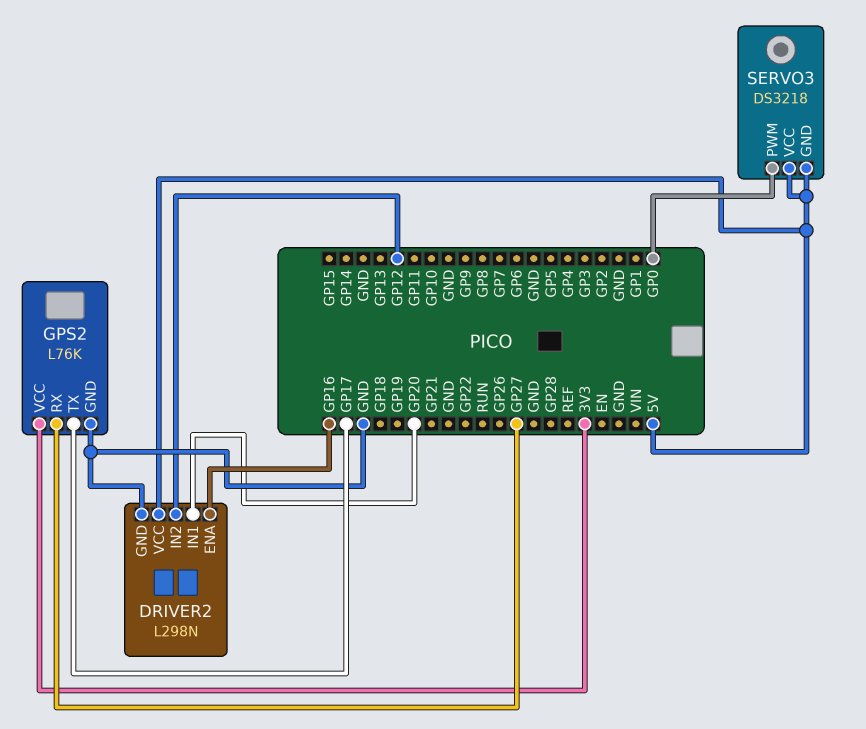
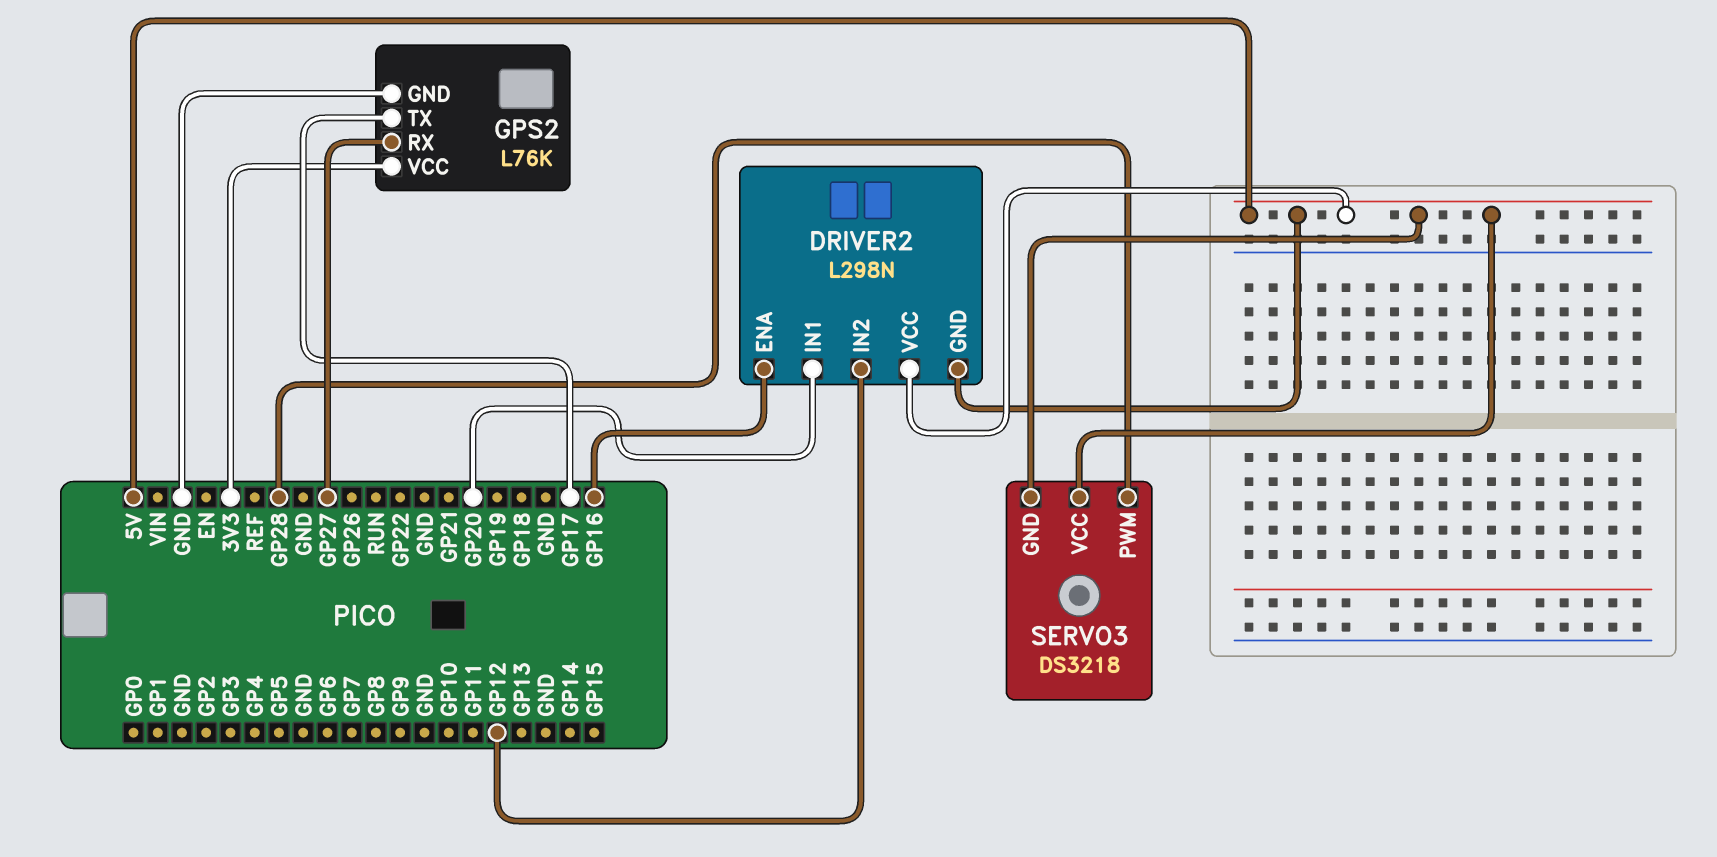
DRIVER2 pin GND: GND -> 5V
SERVO3 pin PWM: GP0 -> GP28

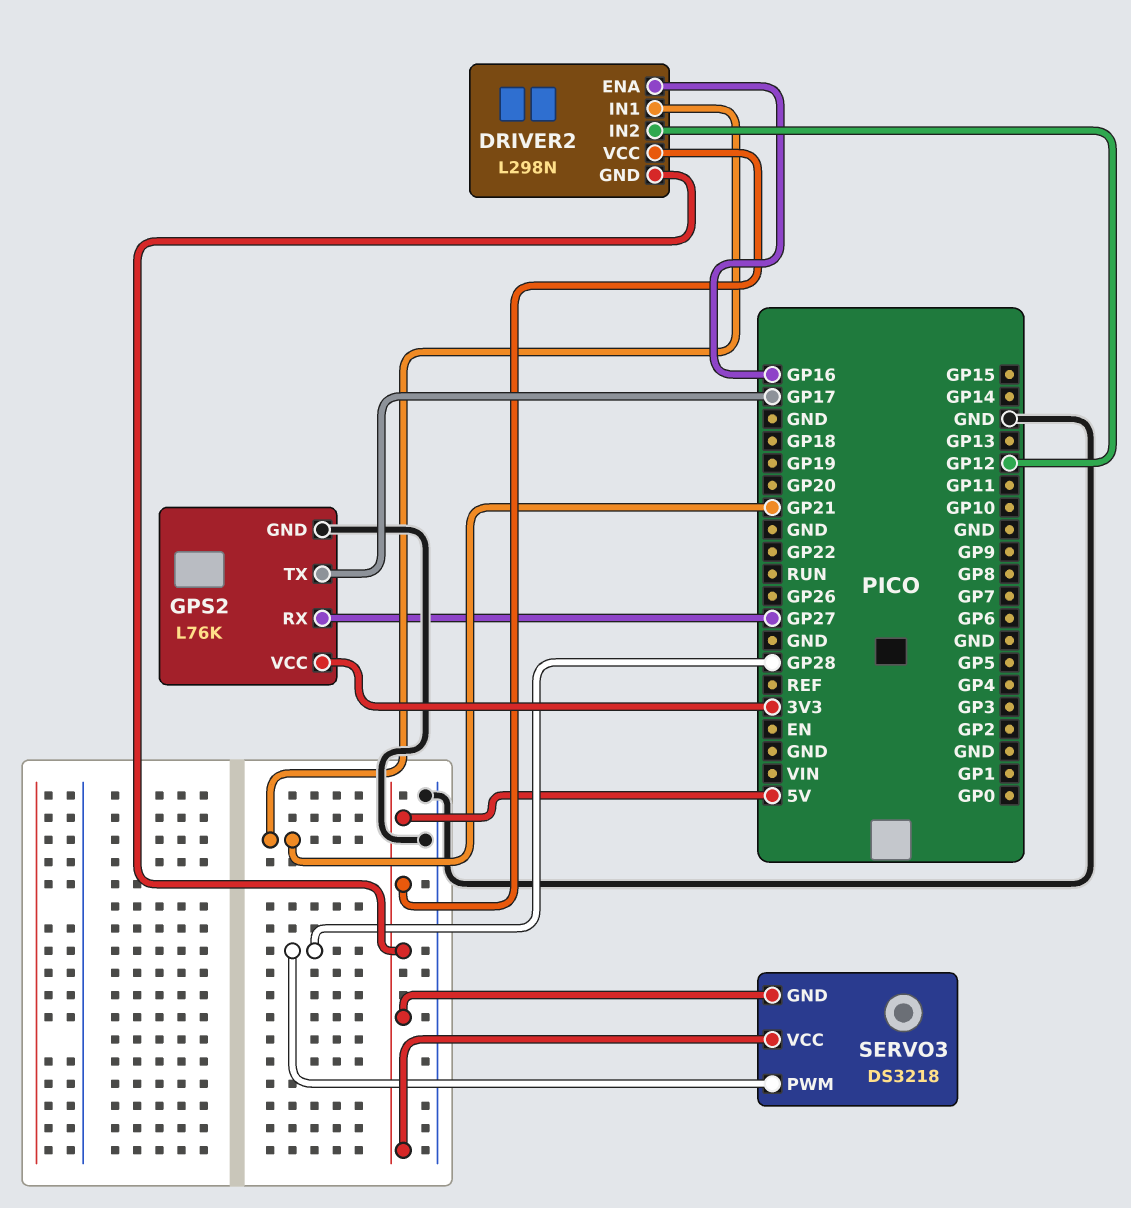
DRIVER2 pin IN1: GP20 -> GP21

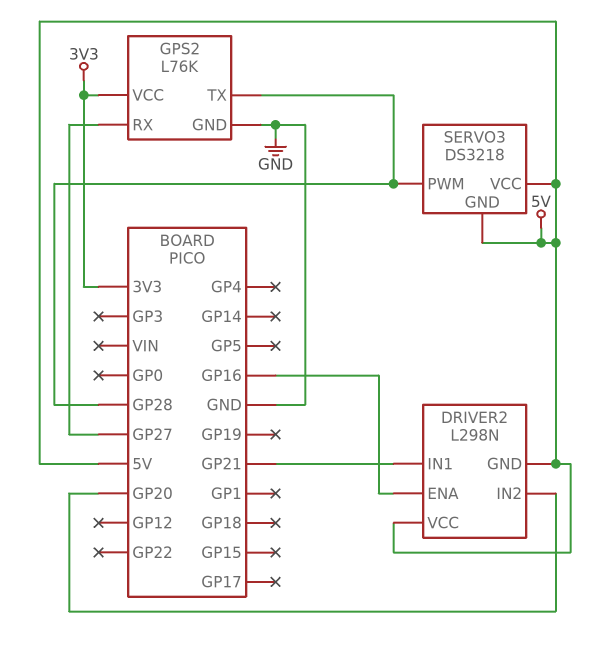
DRIVER2 pin IN2: GP12 -> GP20
GPS2 pin TX: GP17 -> GP28

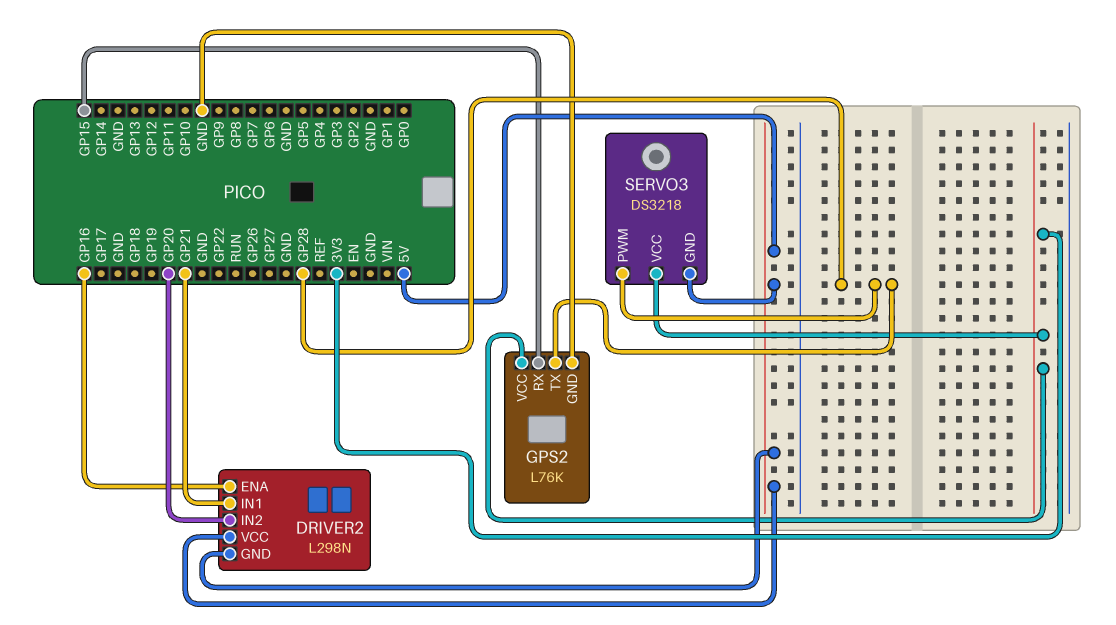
GPS2 pin RX: GP27 -> GP15
SERVO3 pin VCC: 5V -> 3V3

